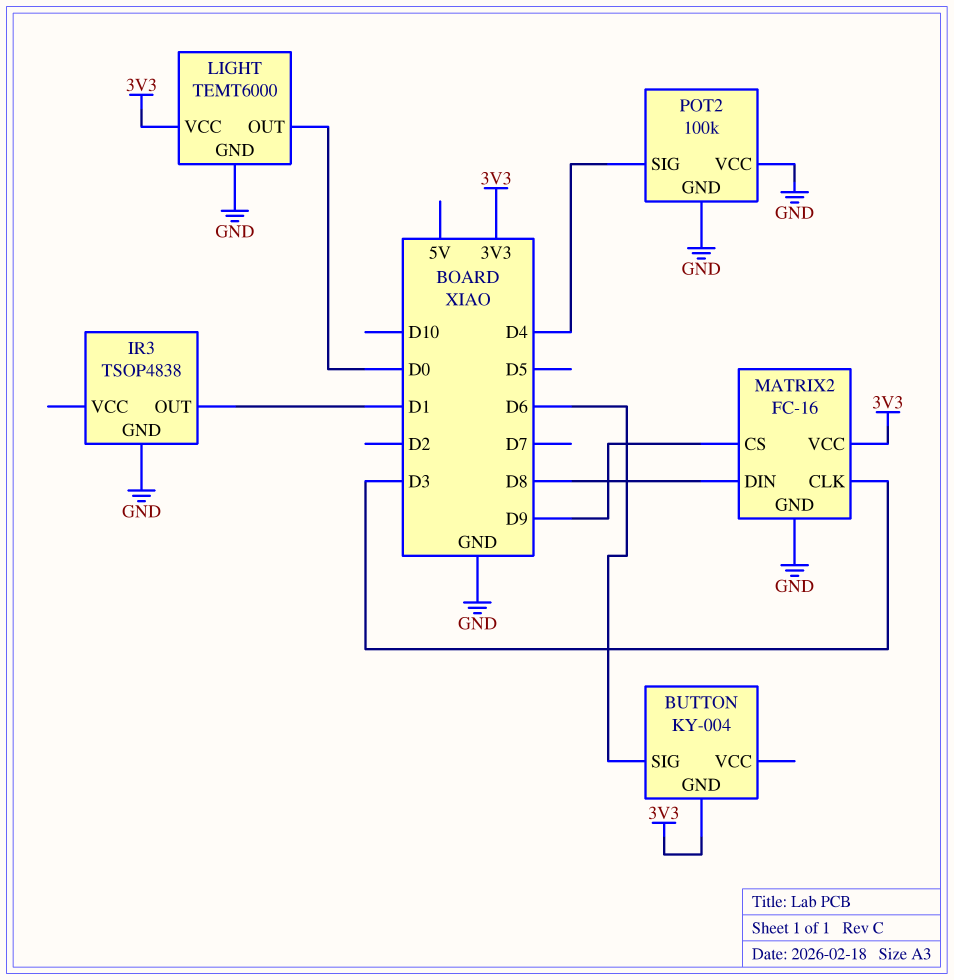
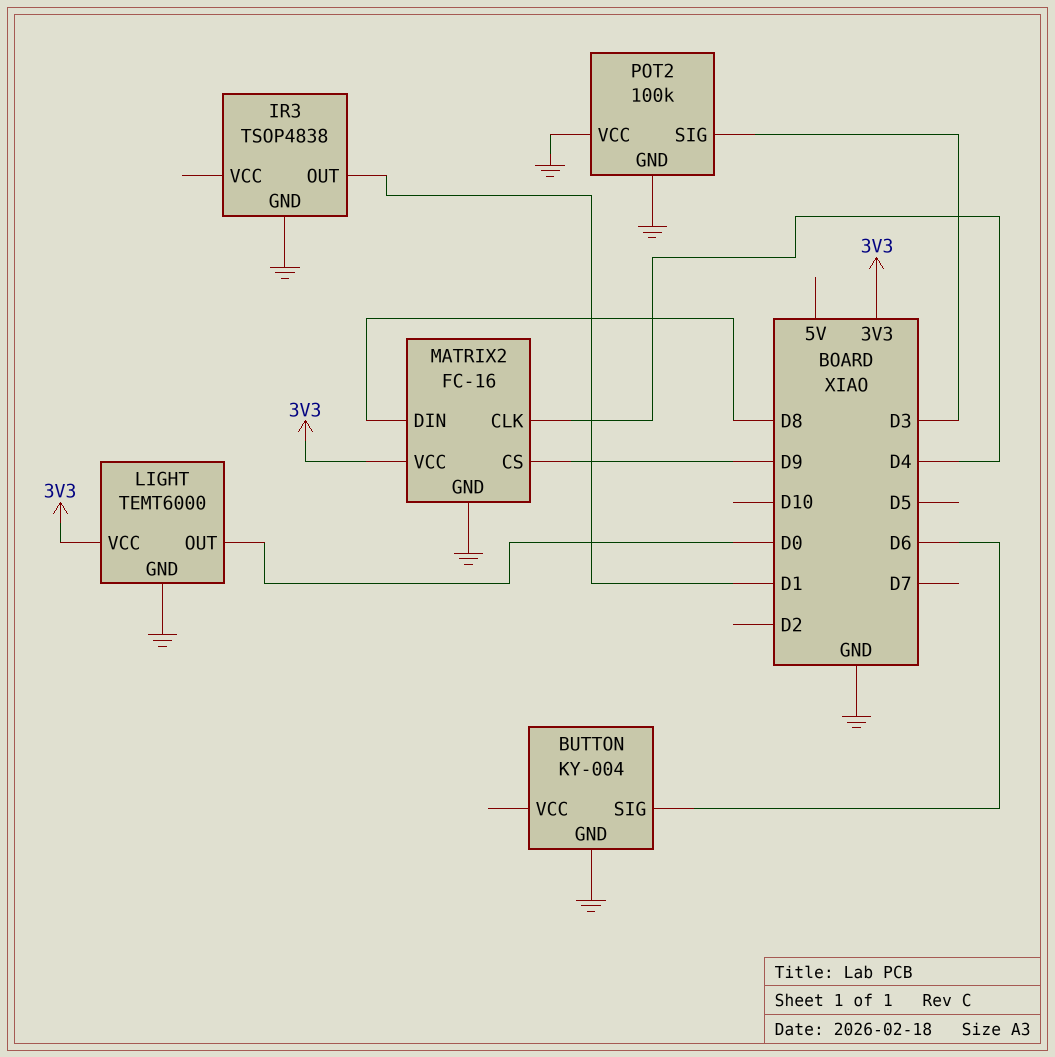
BUTTON pin GND: 3V3 -> GND
MATRIX2 pin CLK: D3 -> D4
POT2 pin SIG: D4 -> D3

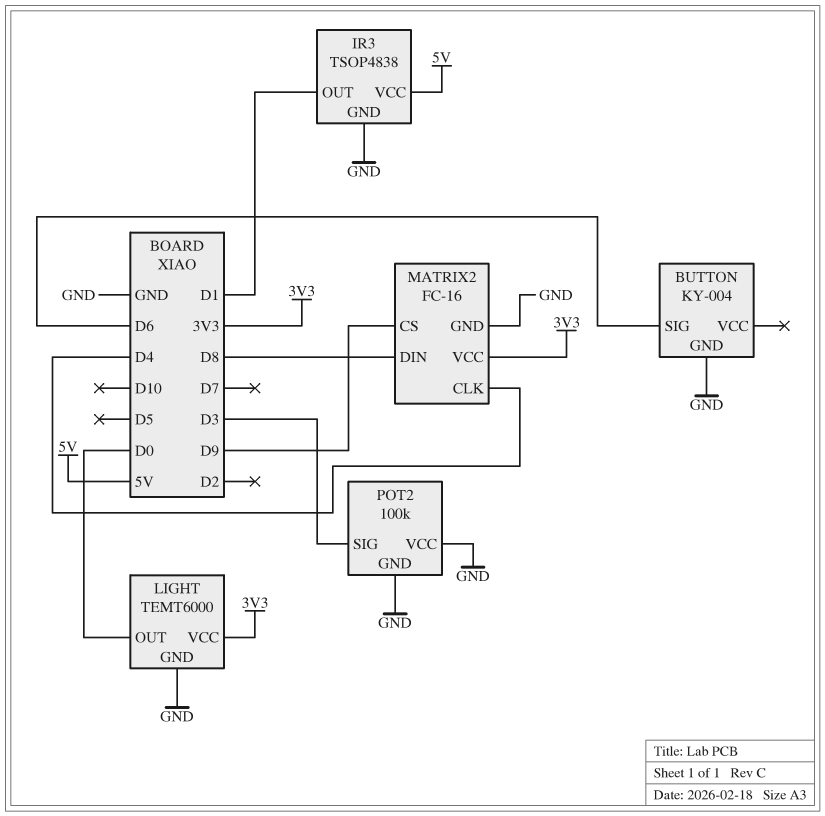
IR3 pin VCC: none -> 5V

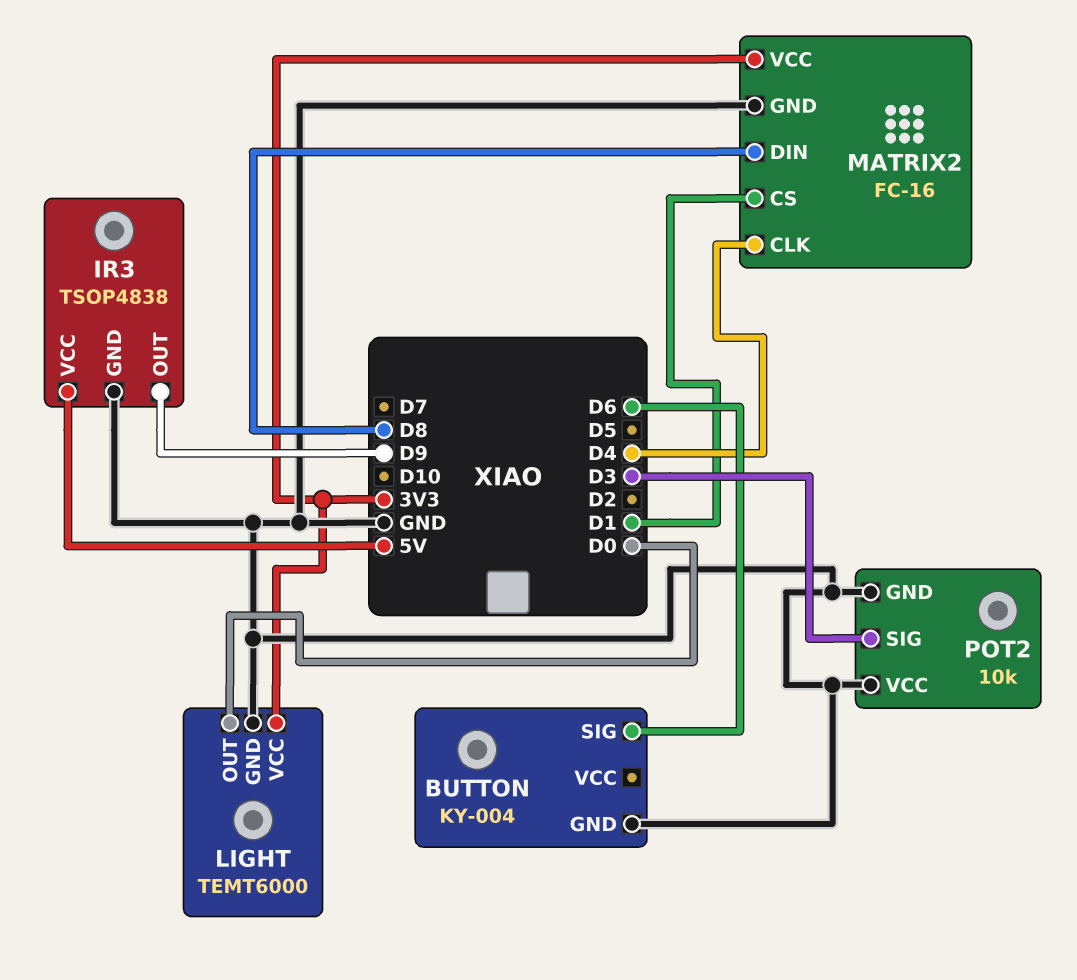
IR3 pin OUT: D1 -> D9
MATRIX2 pin CS: D9 -> D1
POT2: 100k -> 10k

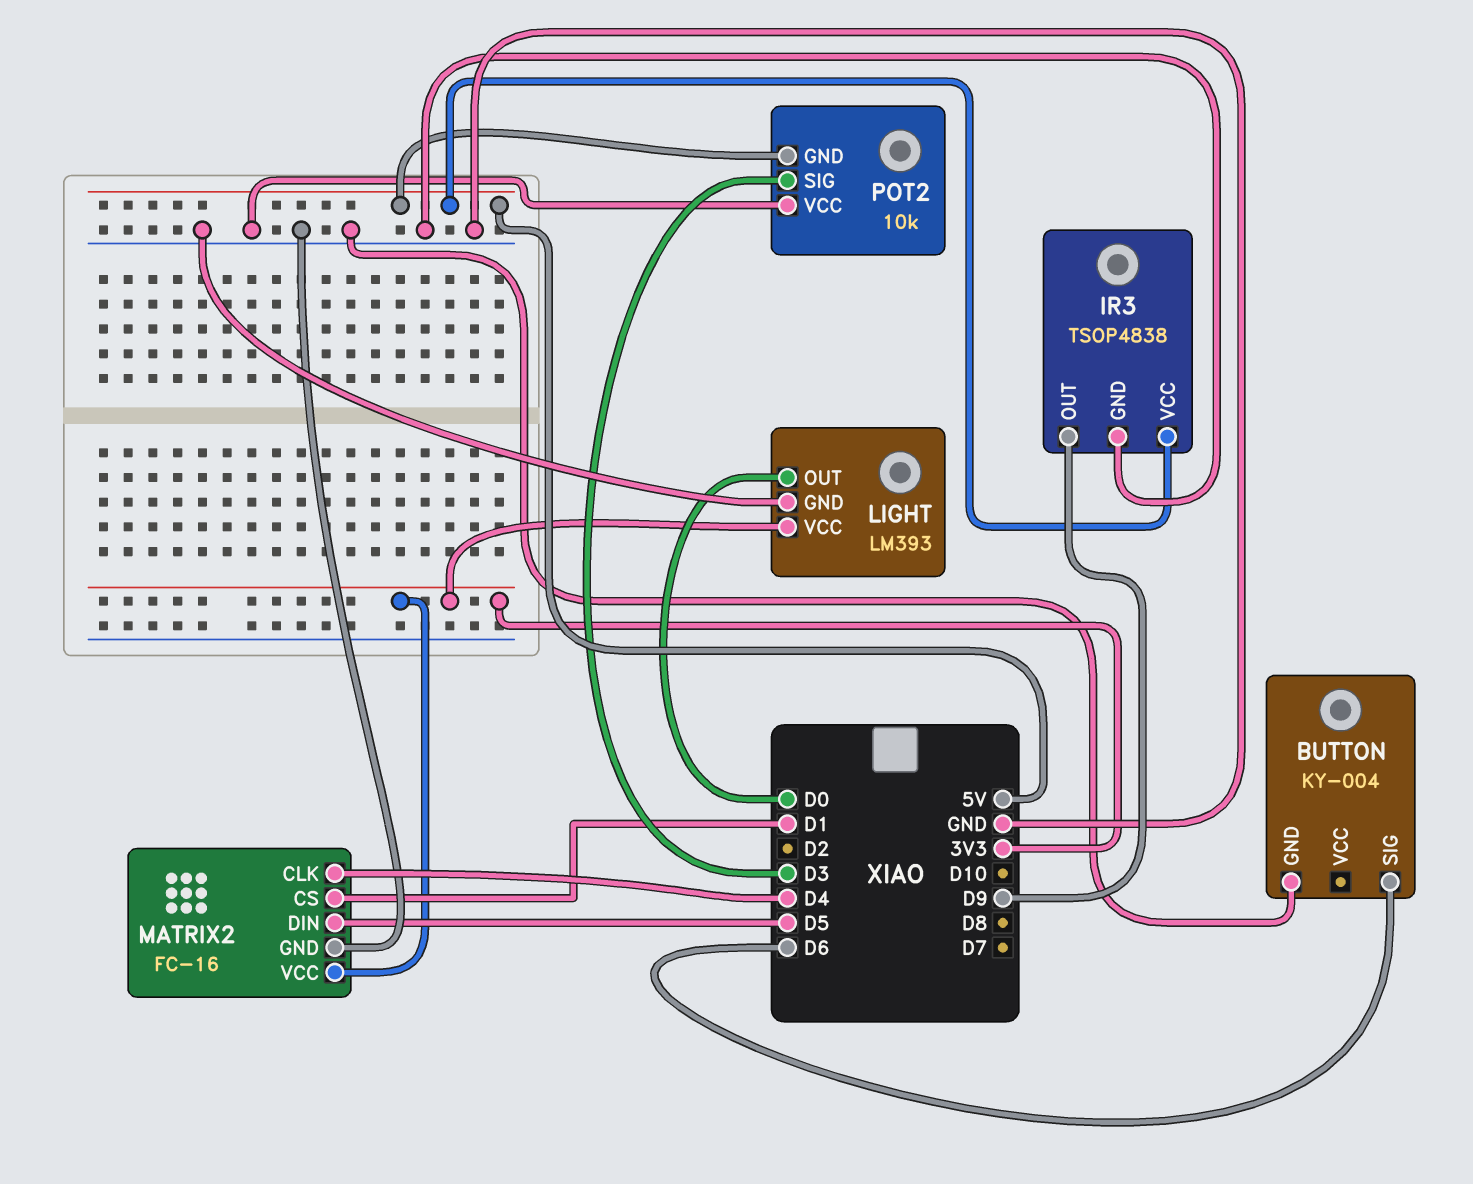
LIGHT: TEMT6000 -> LM393
MATRIX2 pin DIN: D8 -> D5
POT2 pin GND: GND -> 5V

